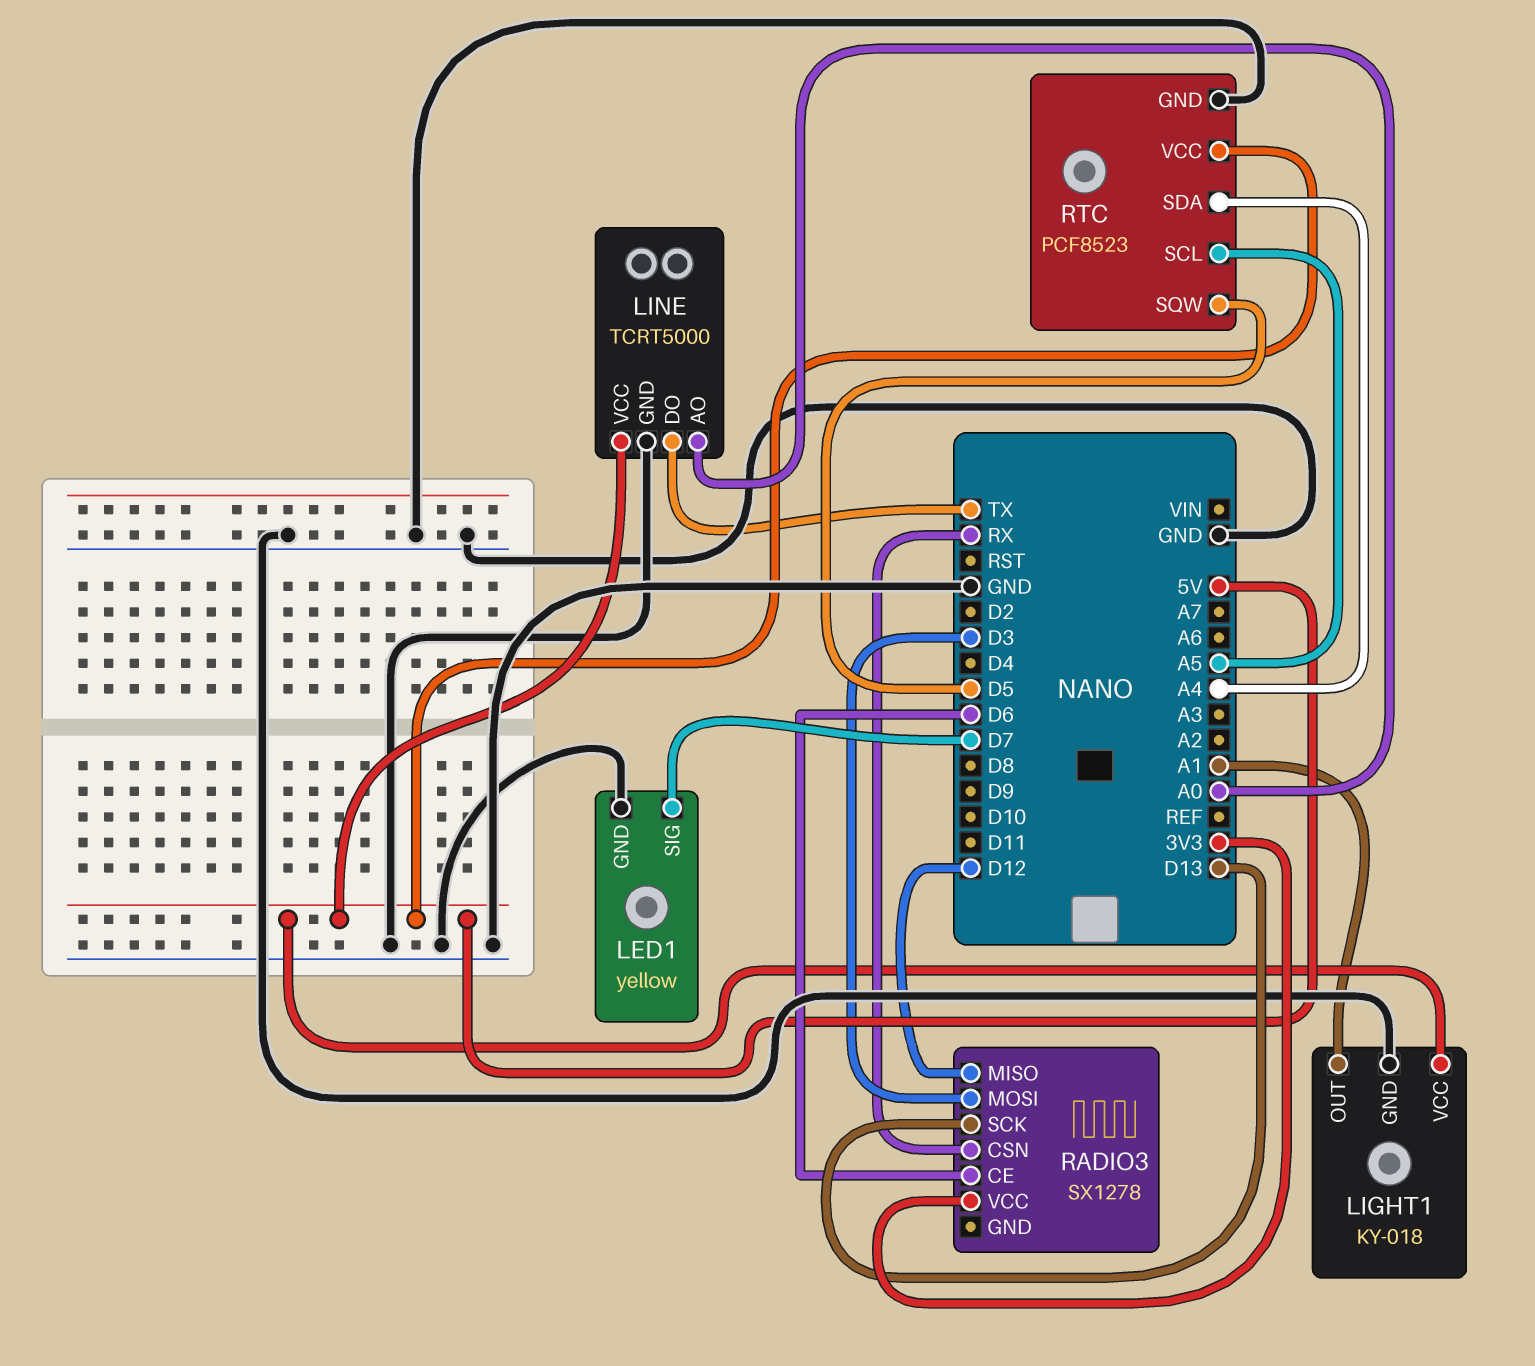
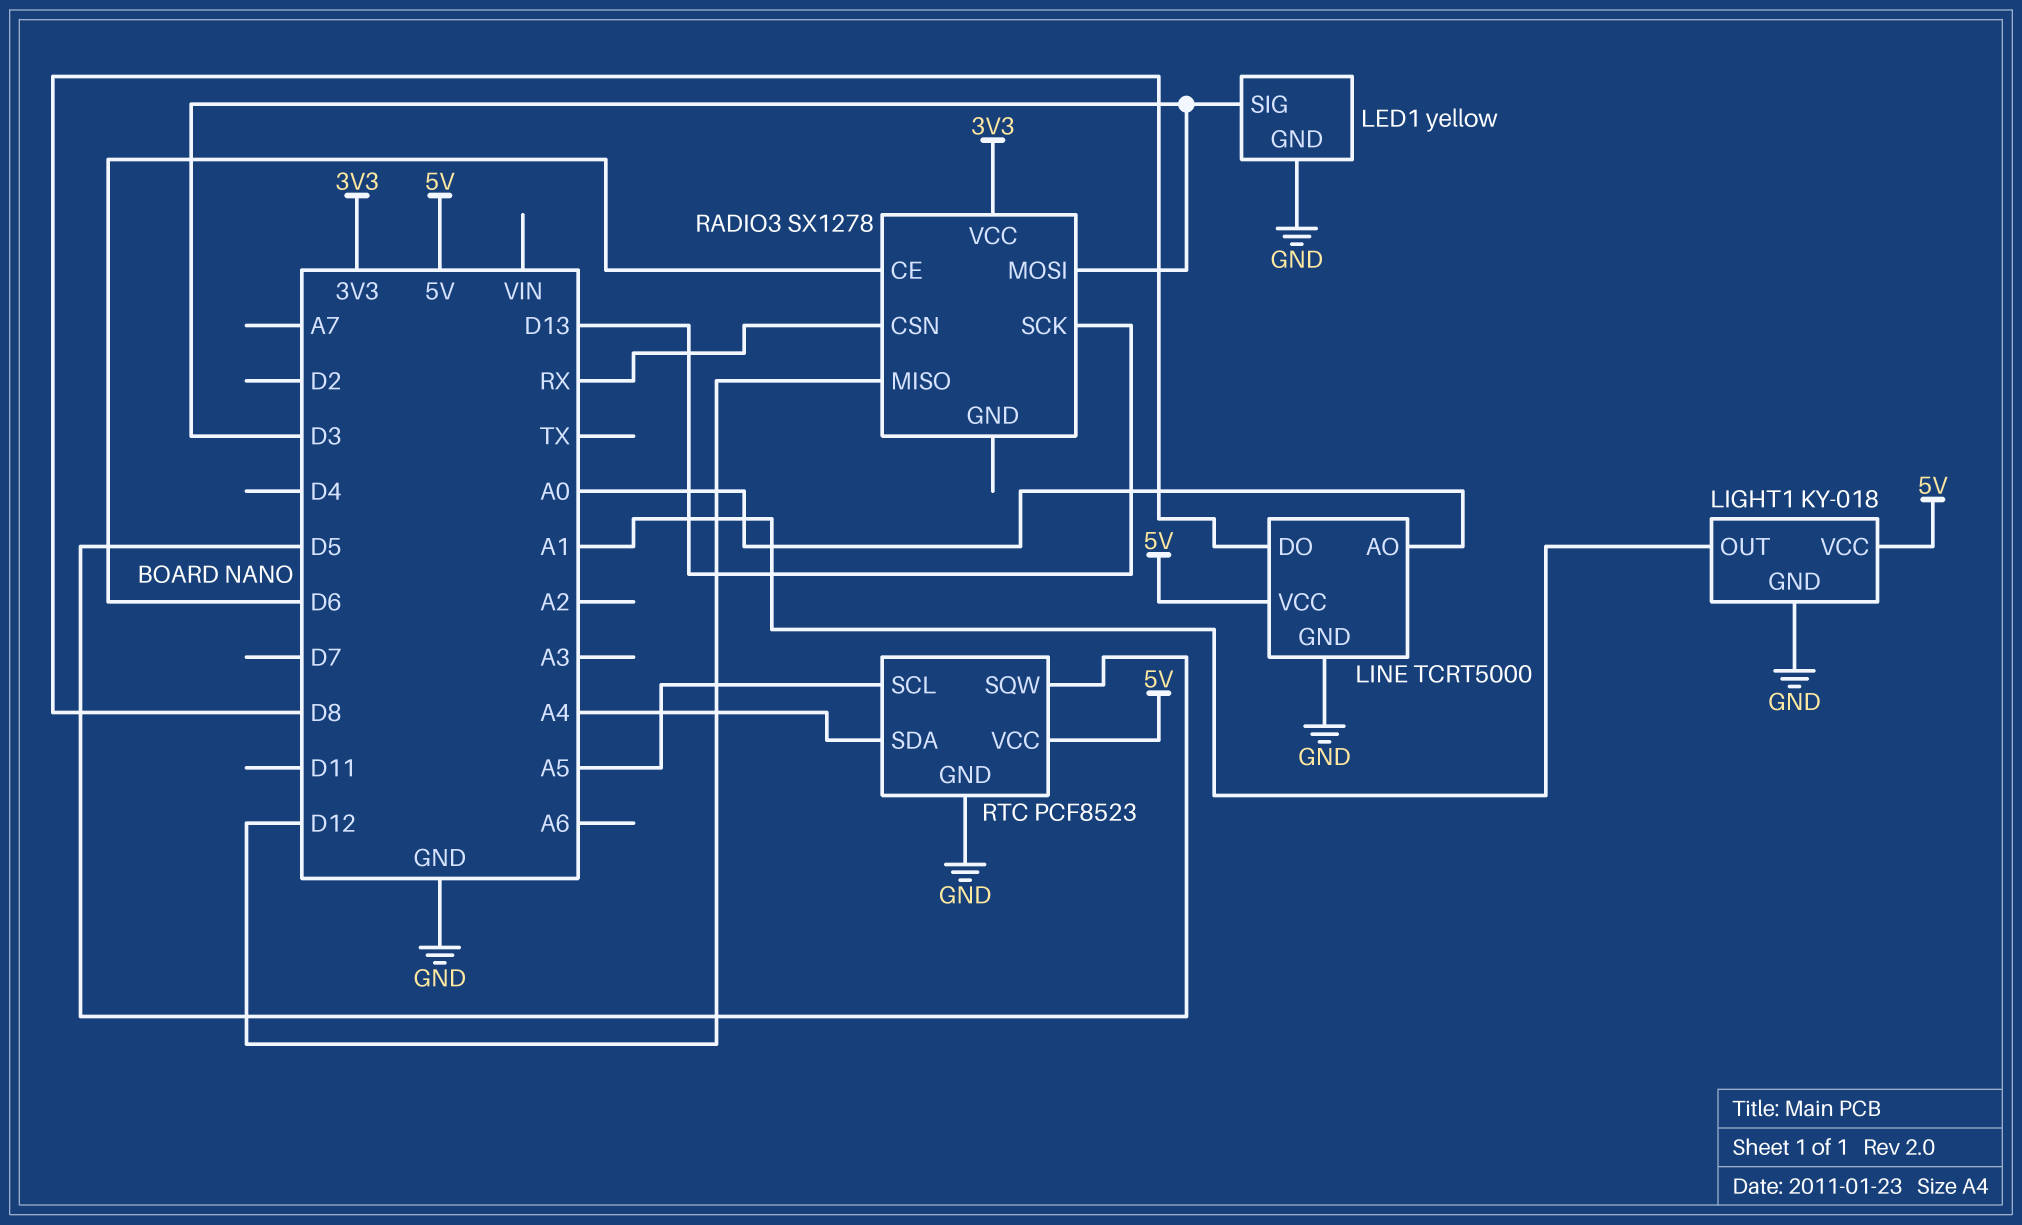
LED1 pin SIG: D7 -> D3
LINE pin DO: TX -> D8

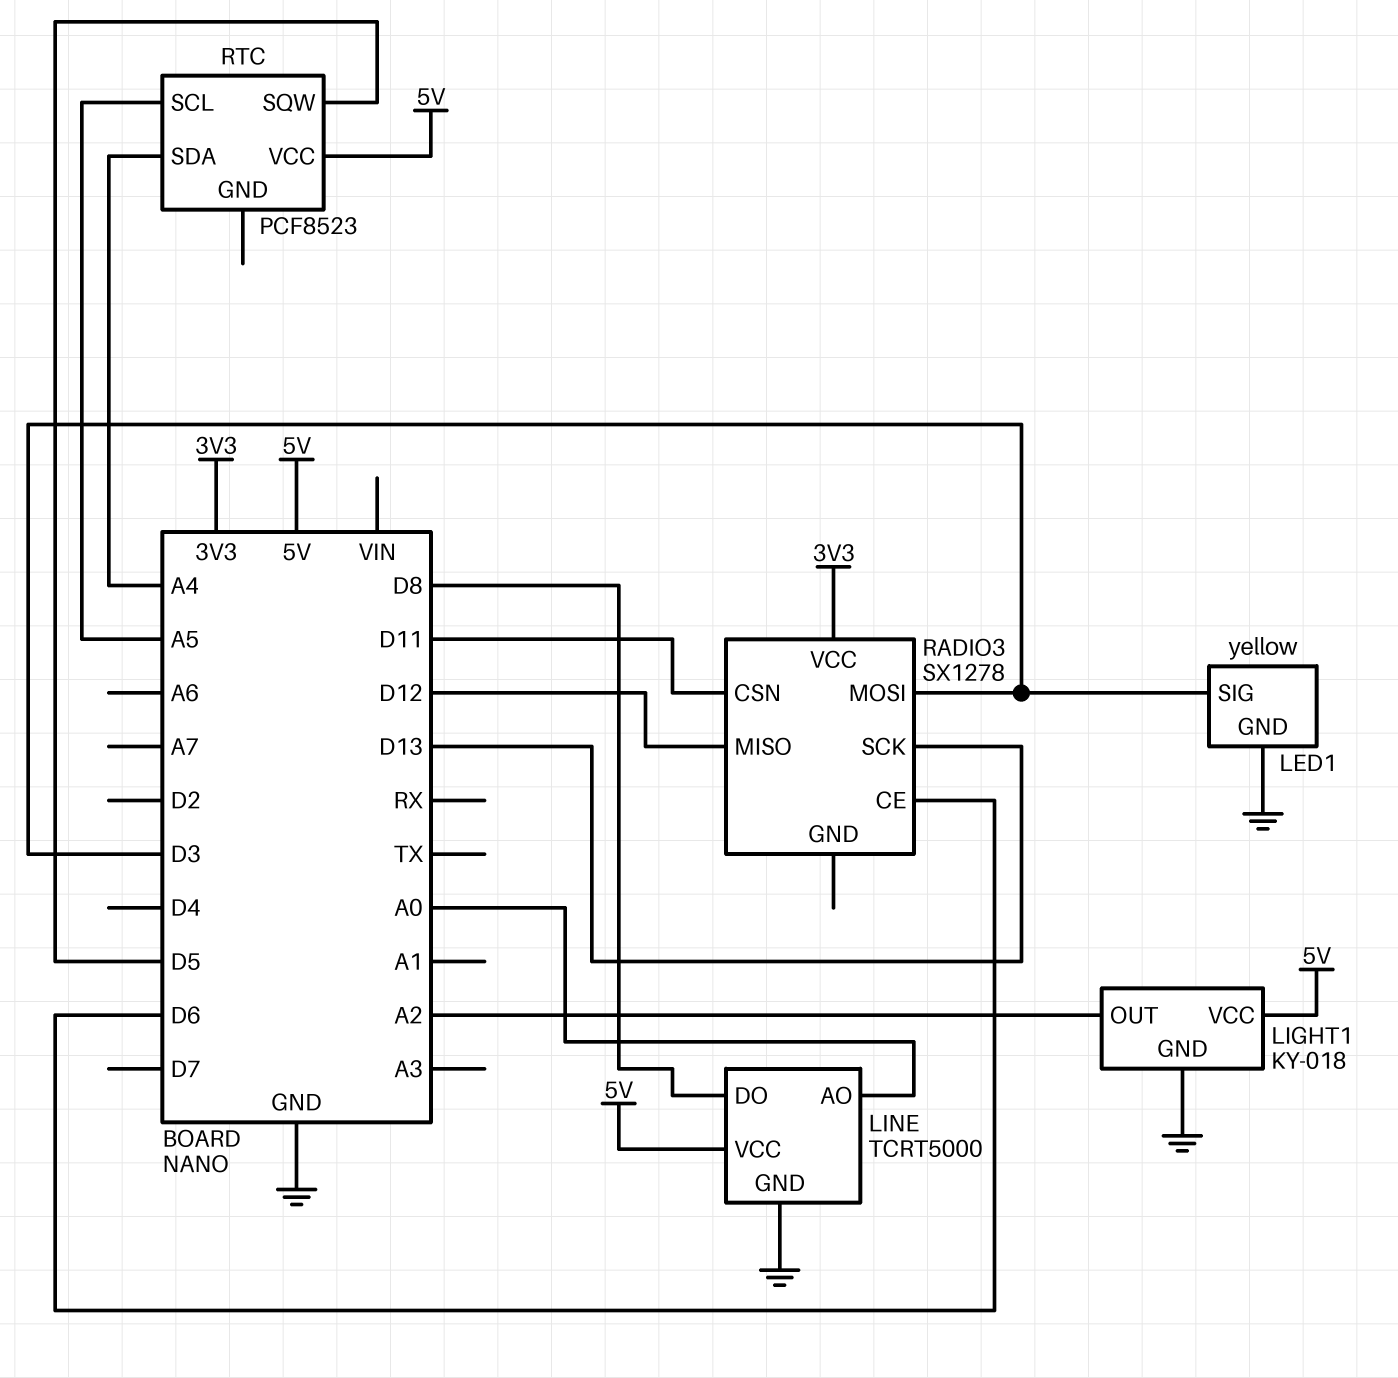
LIGHT1 pin OUT: A1 -> A2
RADIO3 pin CSN: RX -> D11
RTC pin GND: GND -> none

